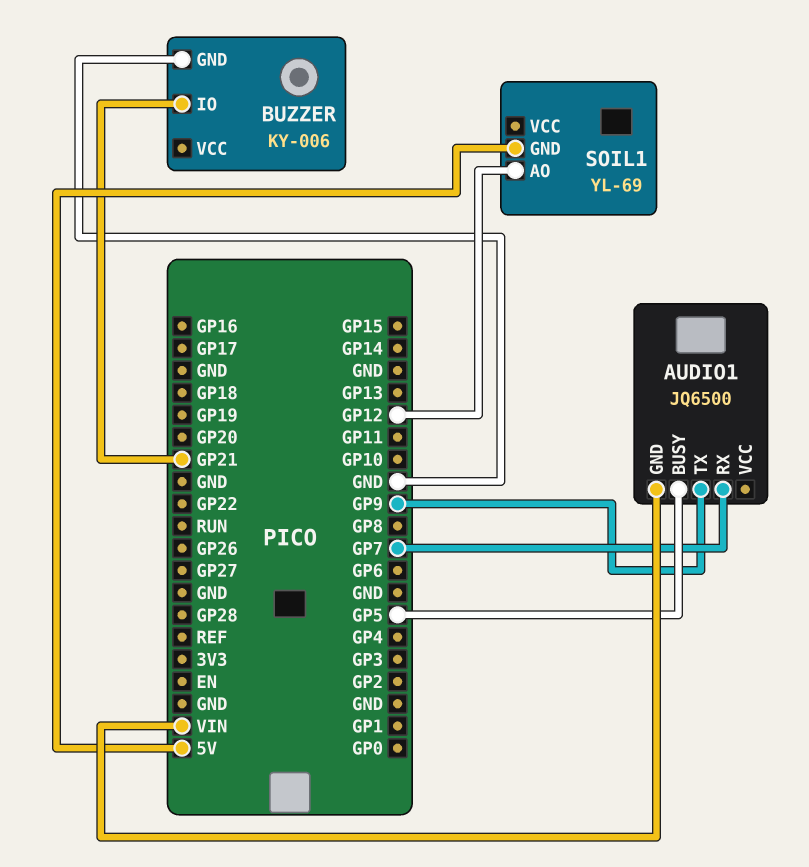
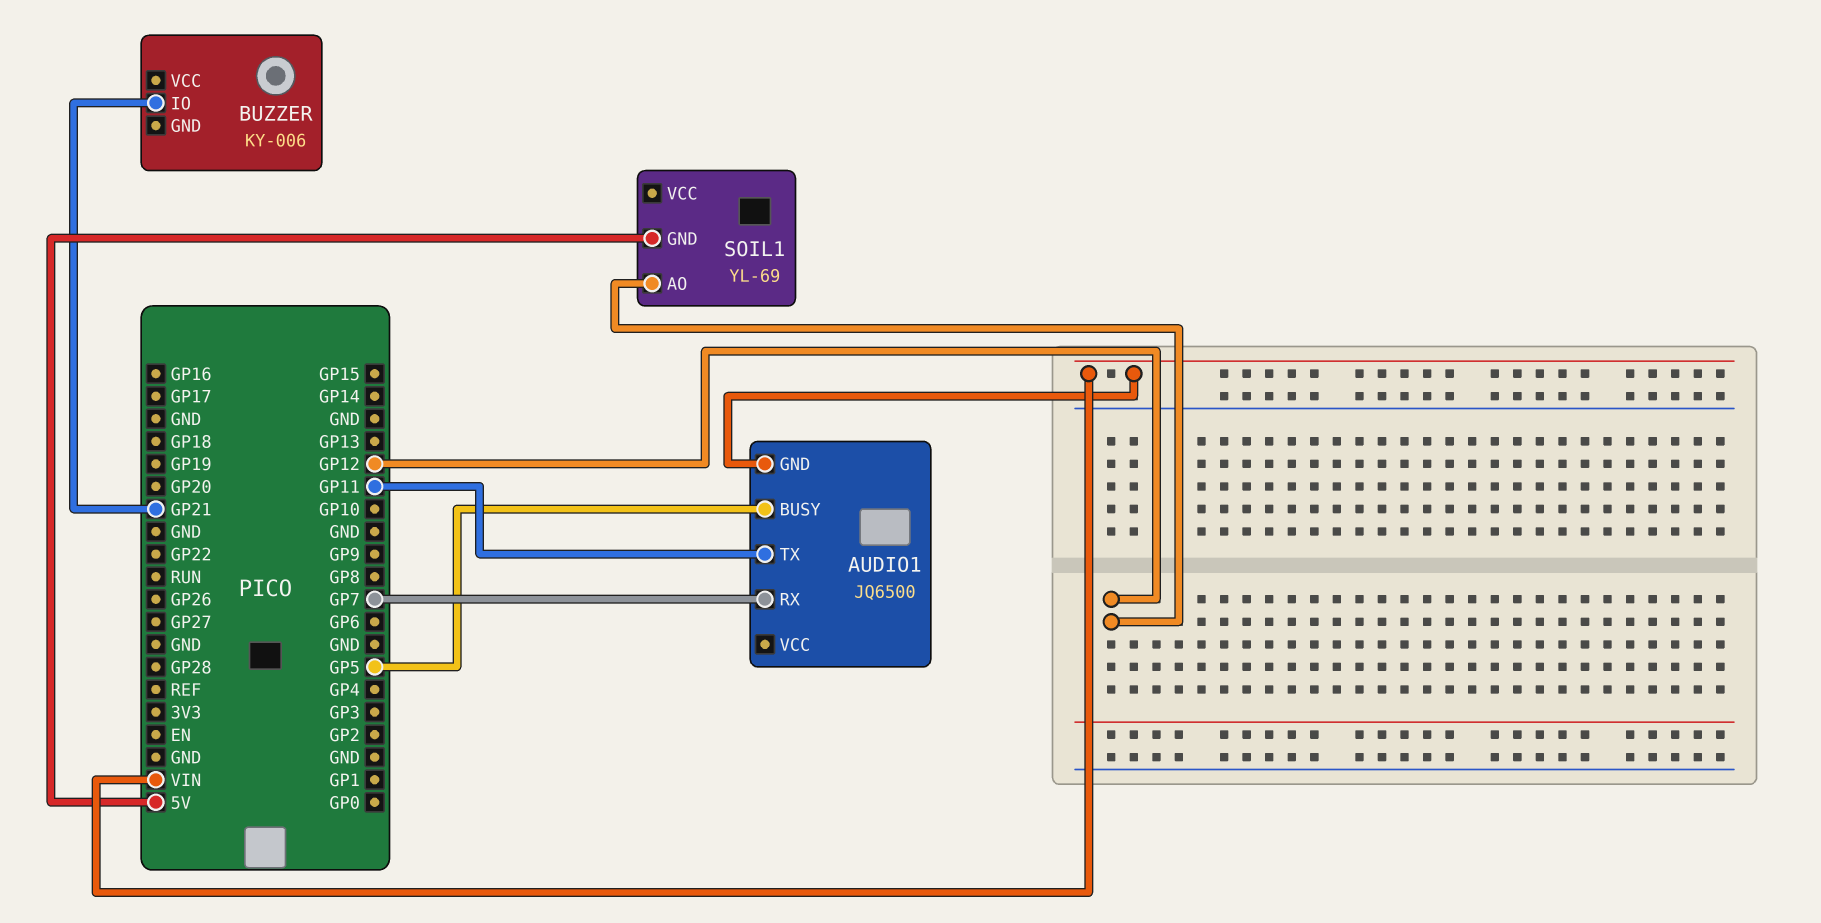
AUDIO1 pin TX: GP9 -> GP11
BUZZER pin GND: GND -> none

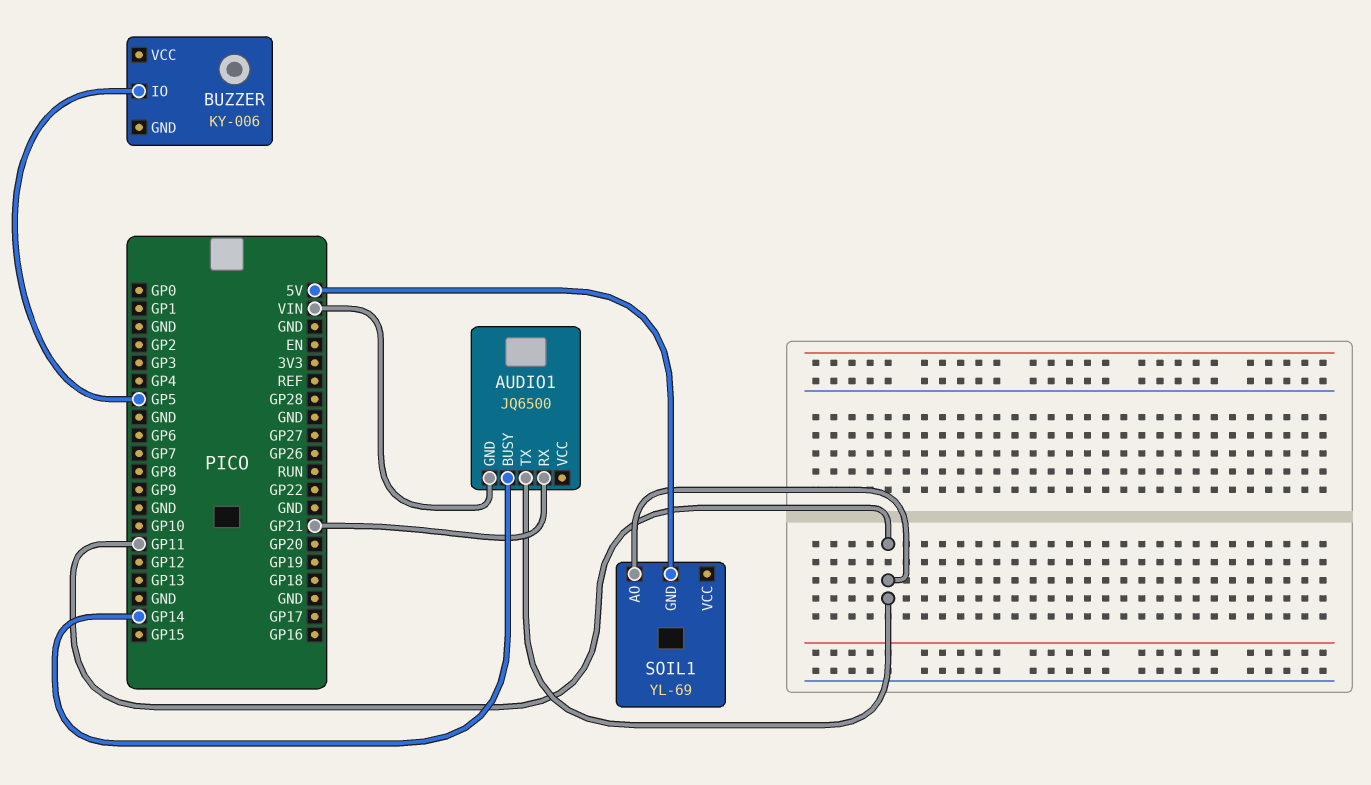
AUDIO1 pin BUSY: GP5 -> GP14
AUDIO1 pin RX: GP7 -> GP21
BUZZER pin IO: GP21 -> GP5
SOIL1 pin AO: GP12 -> GP11

